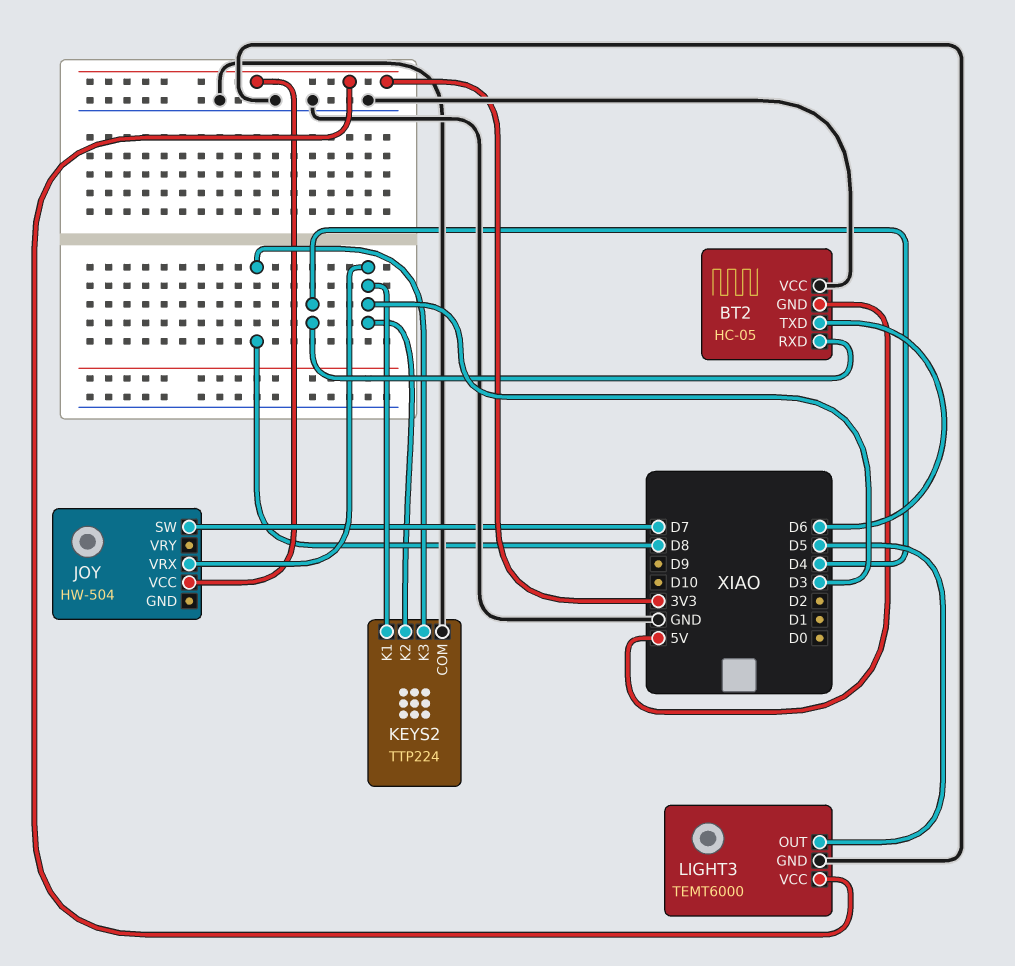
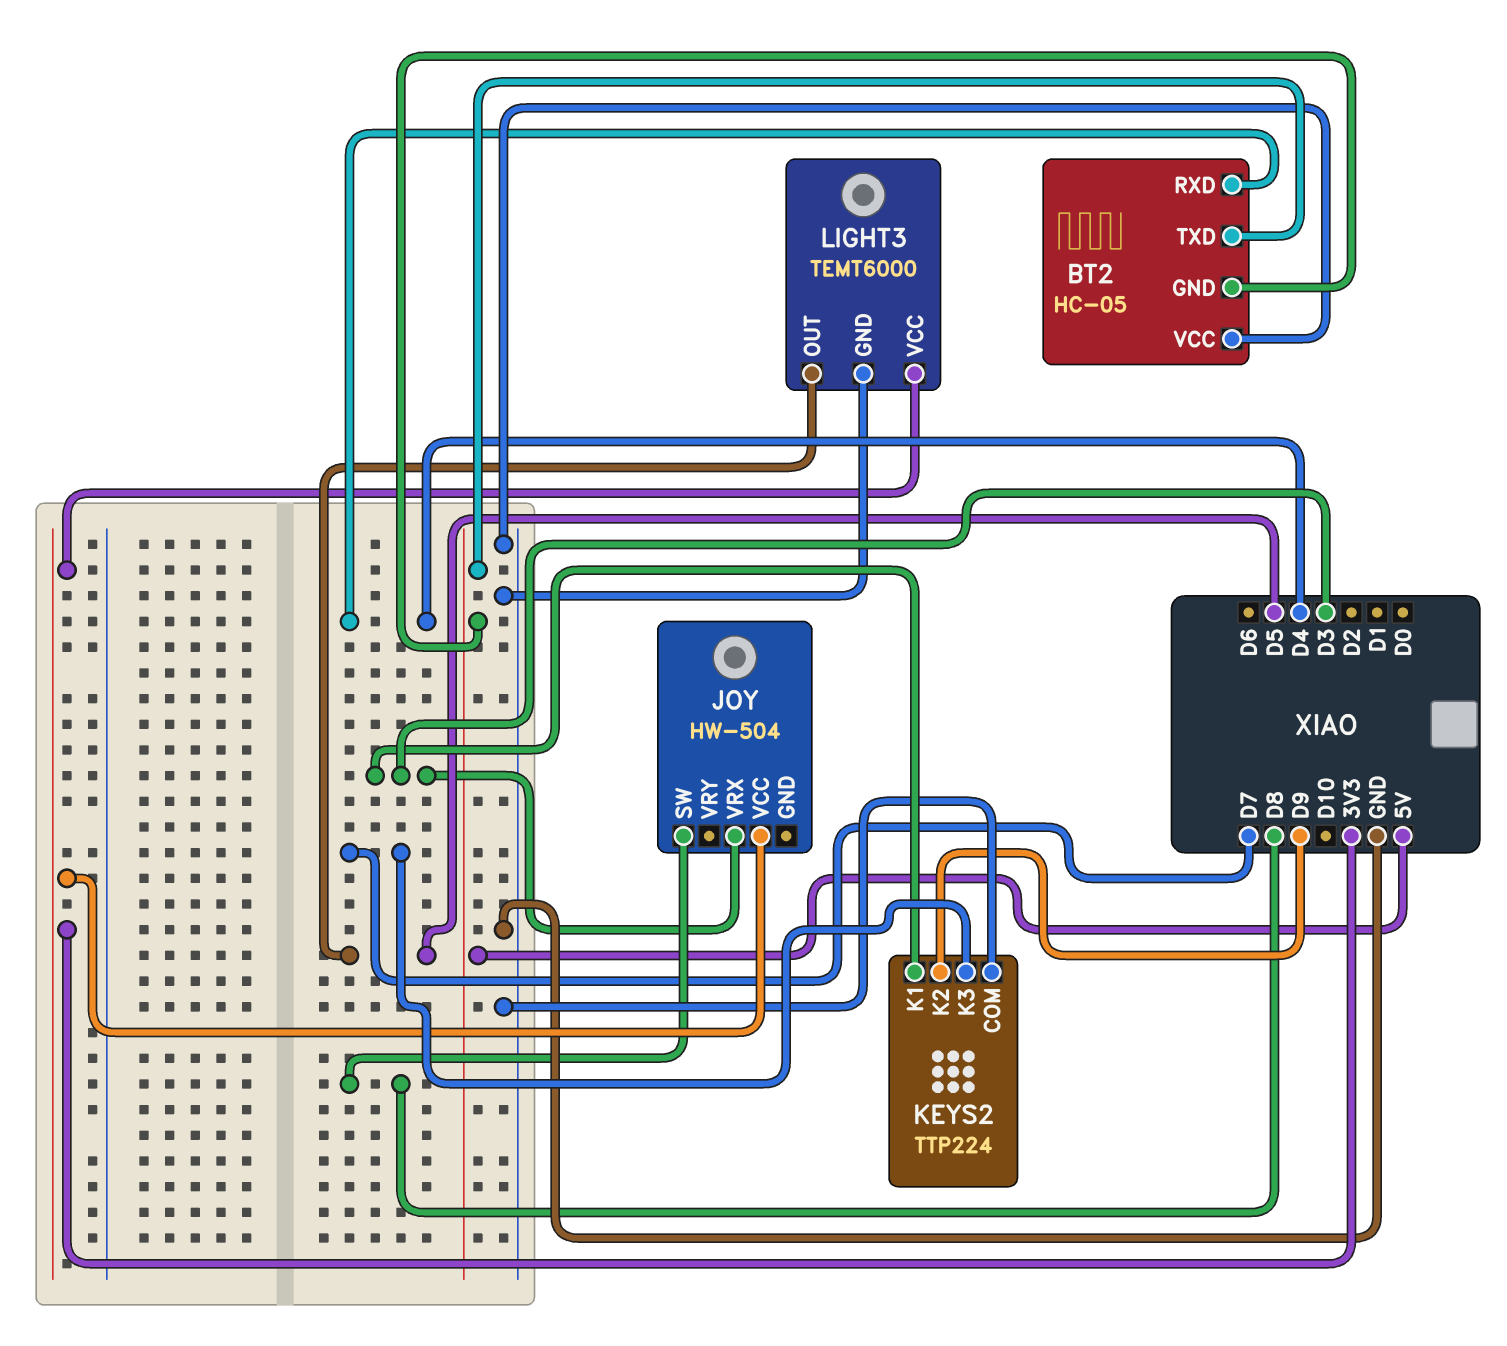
BT2 pin TXD: D6 -> 5V
JOY pin SW: D7 -> D8
KEYS2 pin K2: D3 -> D9
KEYS2 pin K3: D8 -> D7

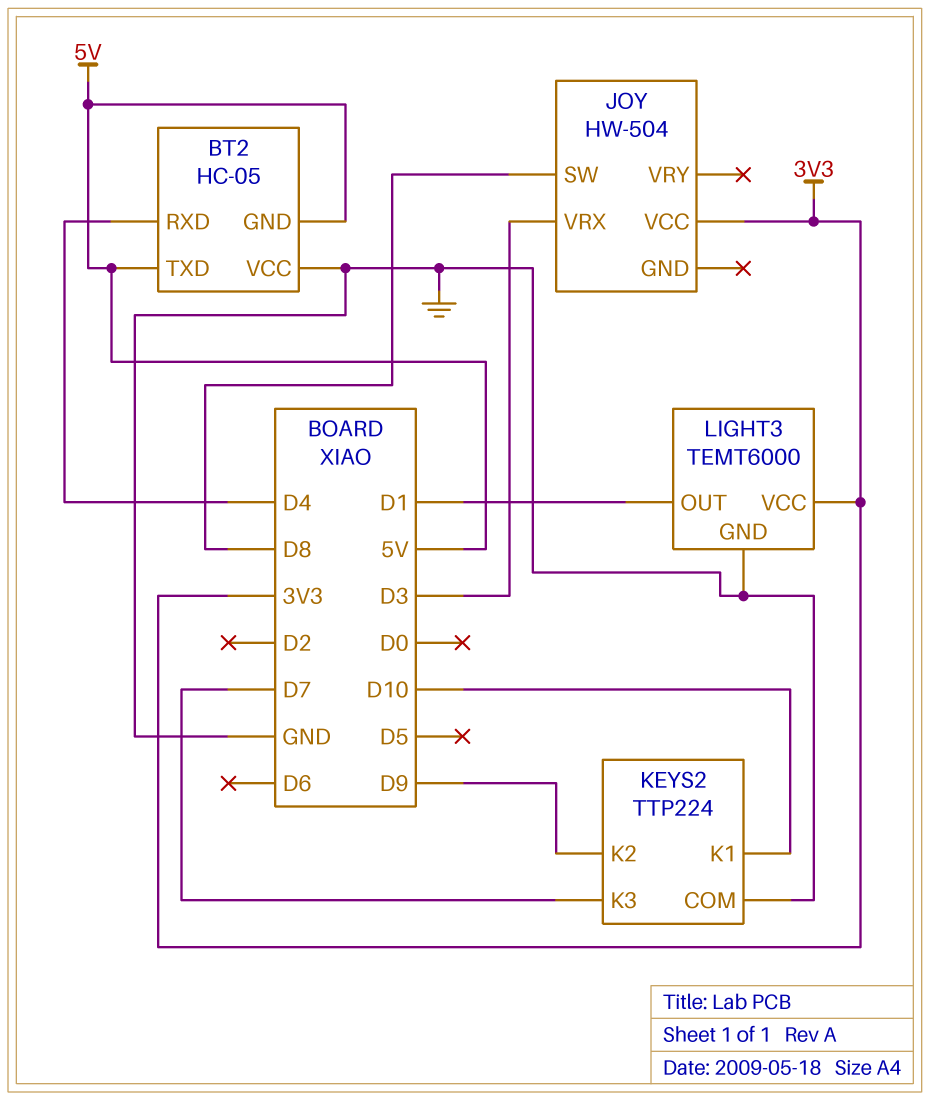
KEYS2 pin K1: D3 -> D10
LIGHT3 pin OUT: D5 -> D1

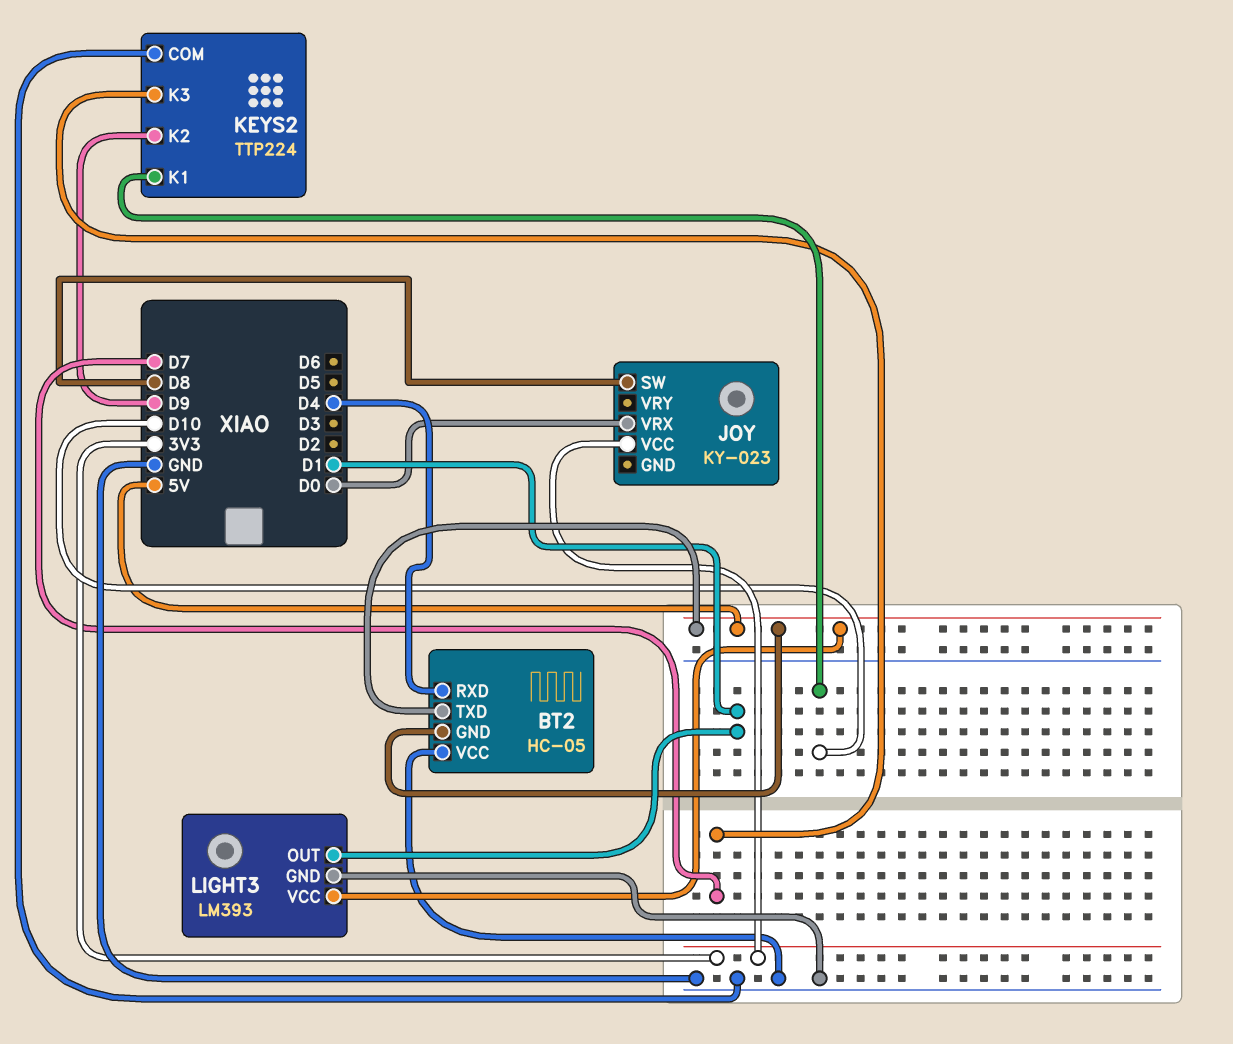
JOY: HW-504 -> KY-023
JOY pin VRX: D3 -> D0
LIGHT3: TEMT6000 -> LM393
LIGHT3 pin VCC: 3V3 -> 5V

